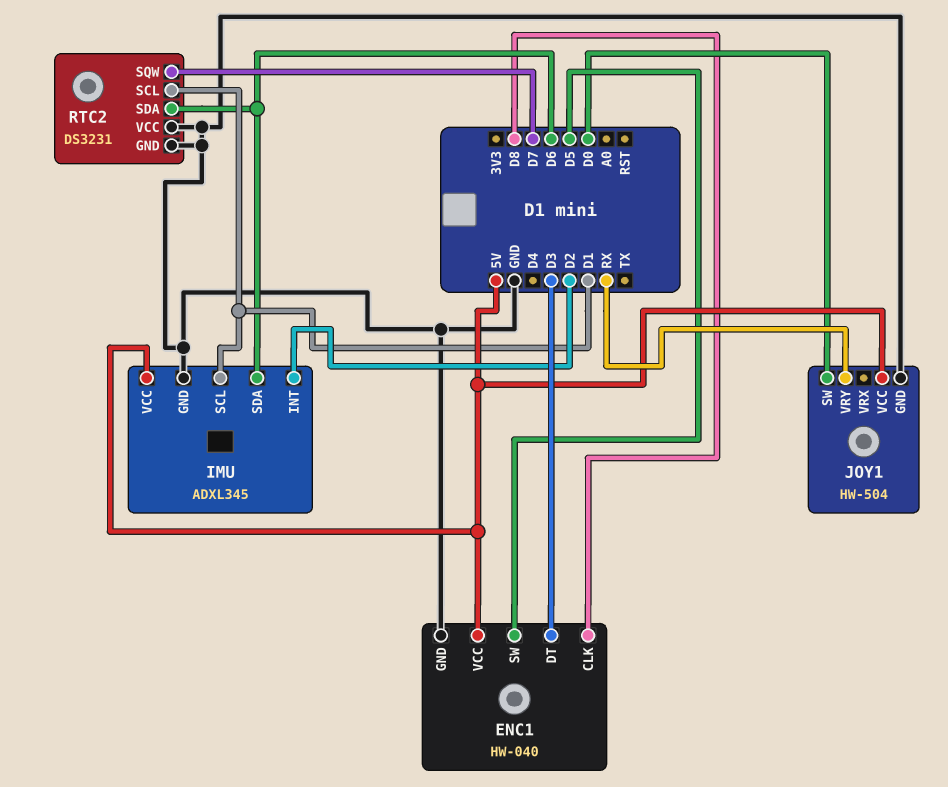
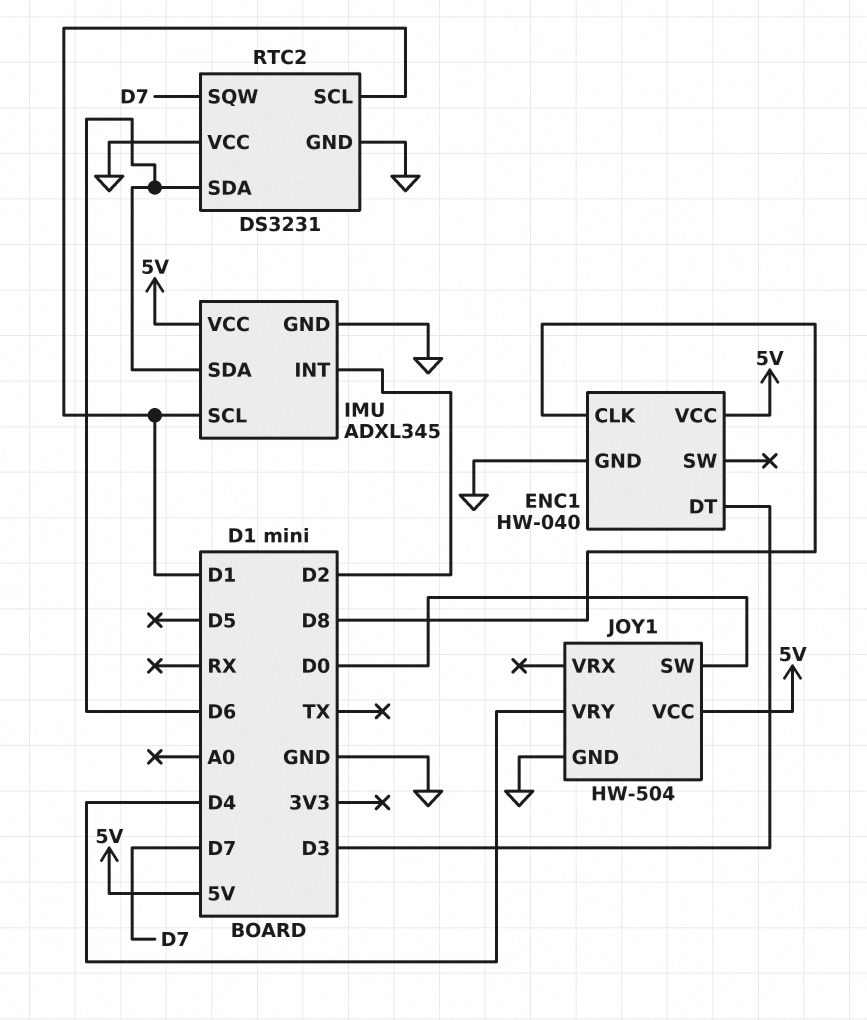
ENC1 pin SW: D5 -> none
JOY1 pin VRY: RX -> D4

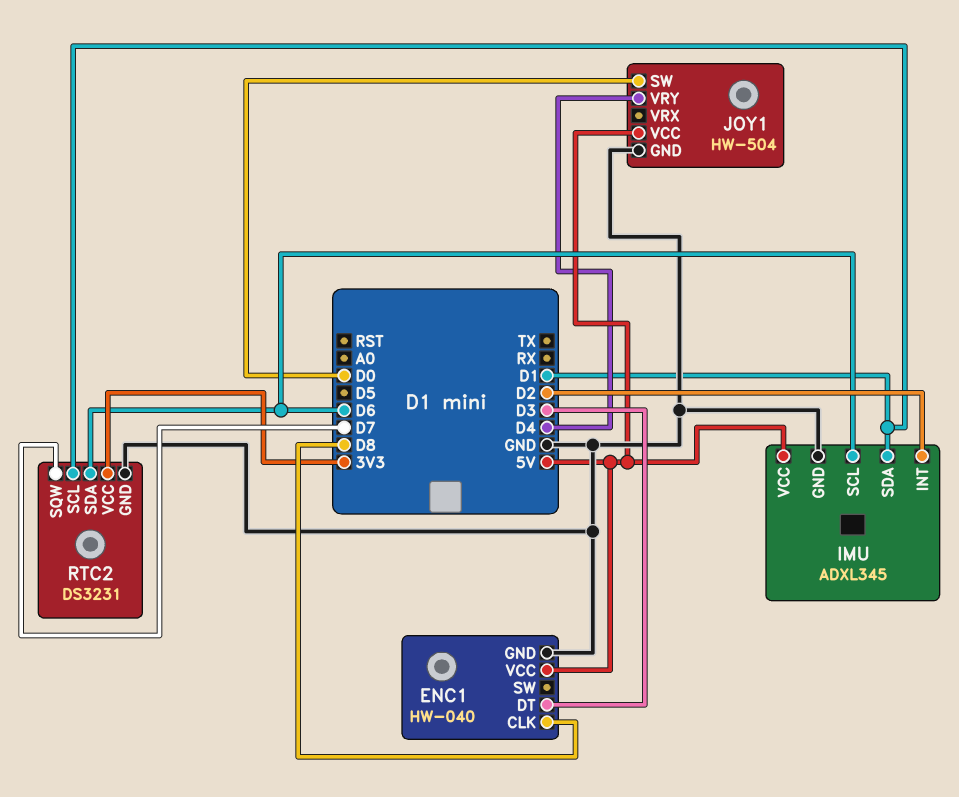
IMU pin SCL: D1 -> D6
IMU pin SDA: D6 -> D1
RTC2 pin VCC: GND -> 3V3

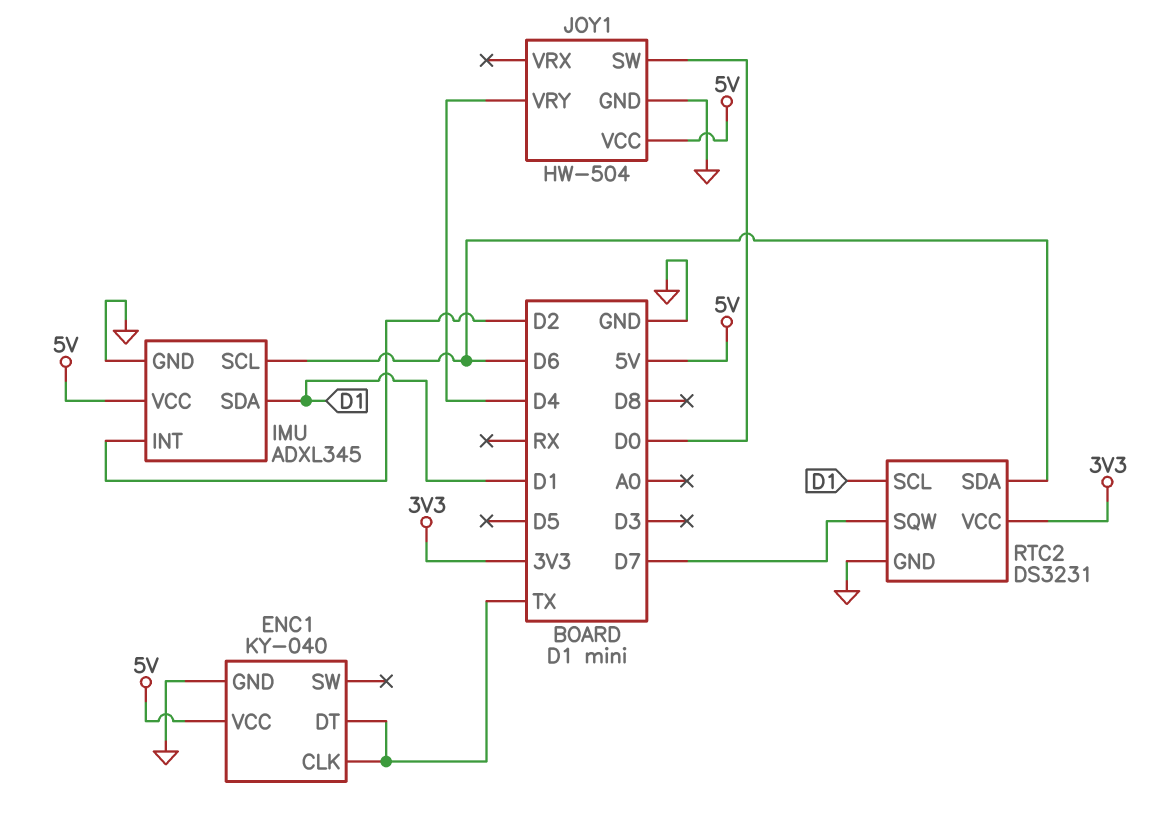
ENC1: HW-040 -> KY-040
ENC1 pin CLK: D8 -> TX
ENC1 pin DT: D3 -> TX

